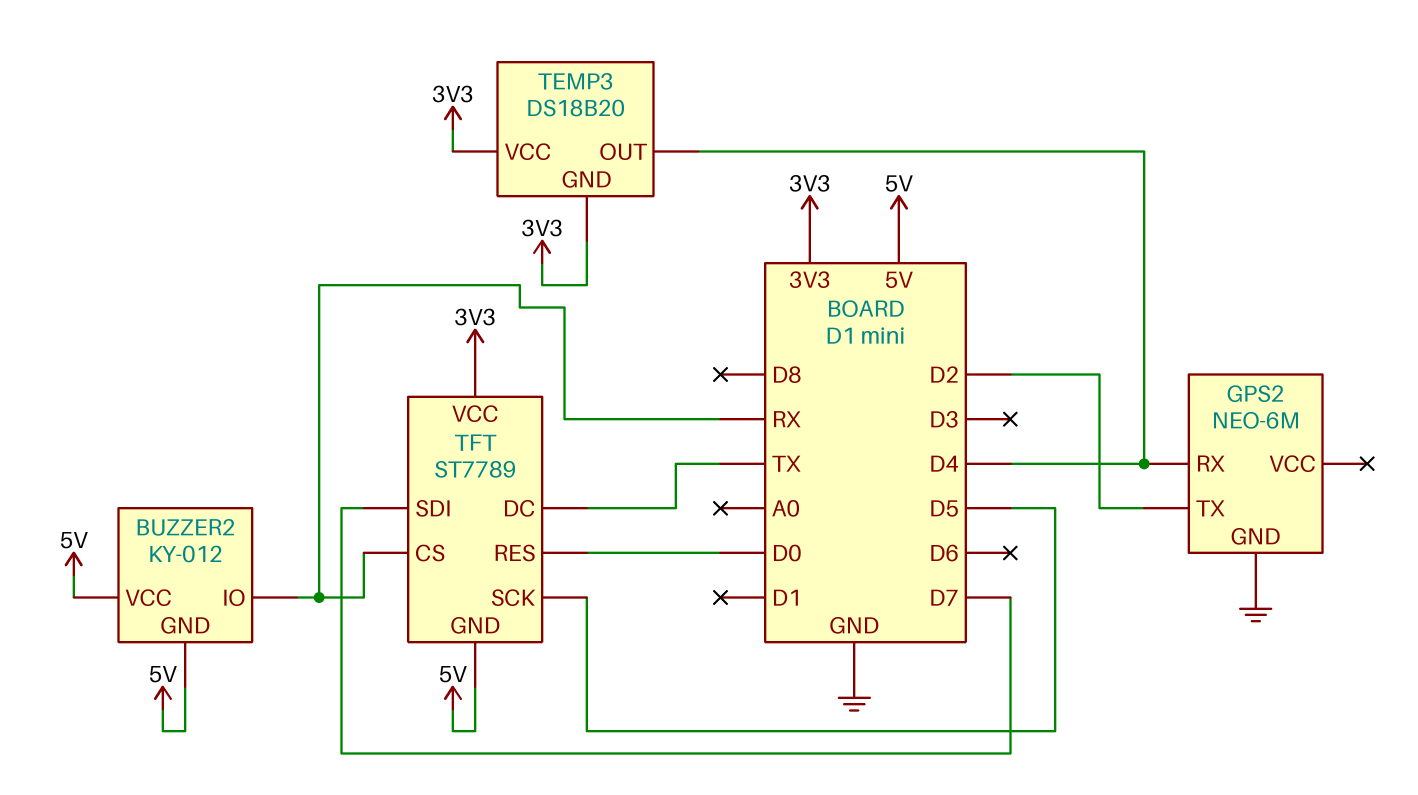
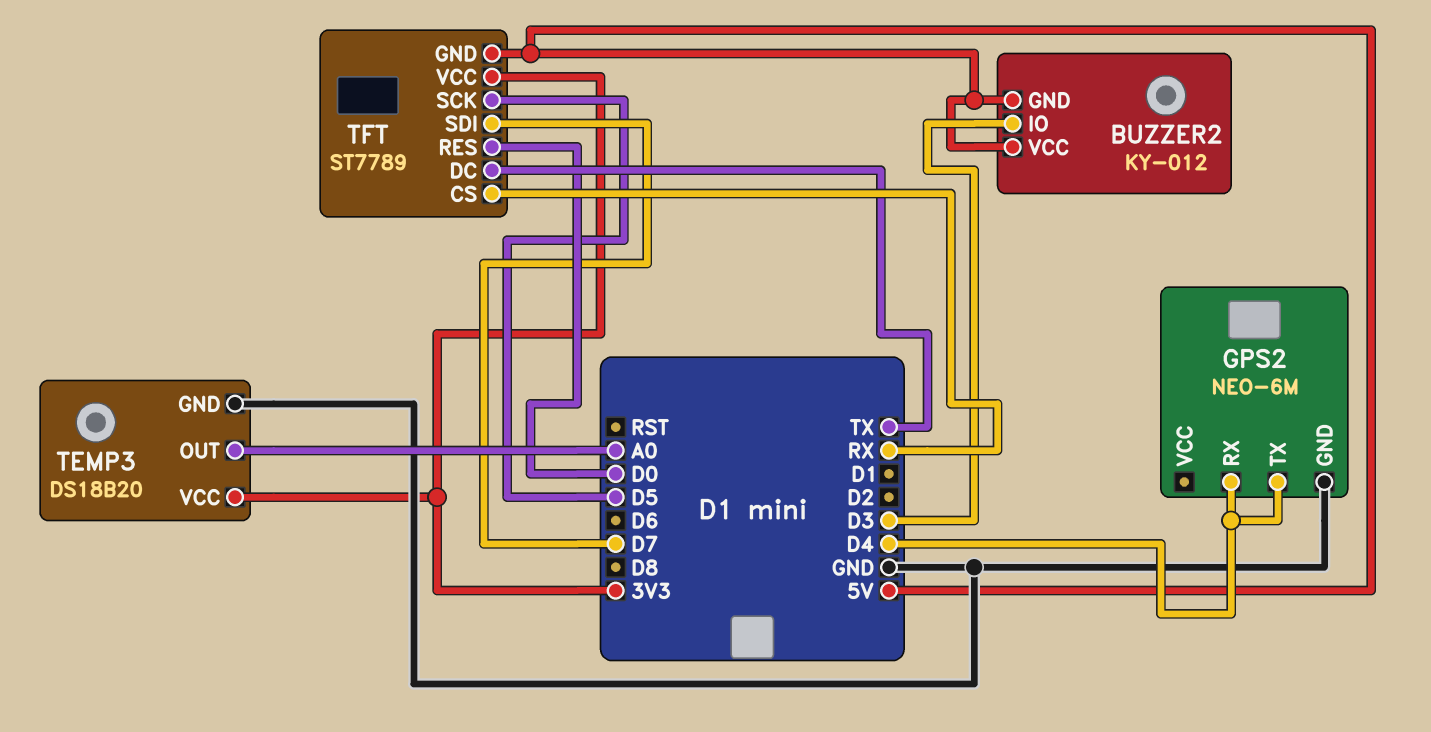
BUZZER2 pin IO: RX -> D3
GPS2 pin TX: D2 -> D4
TEMP3 pin GND: 3V3 -> GND
TEMP3 pin OUT: D4 -> A0

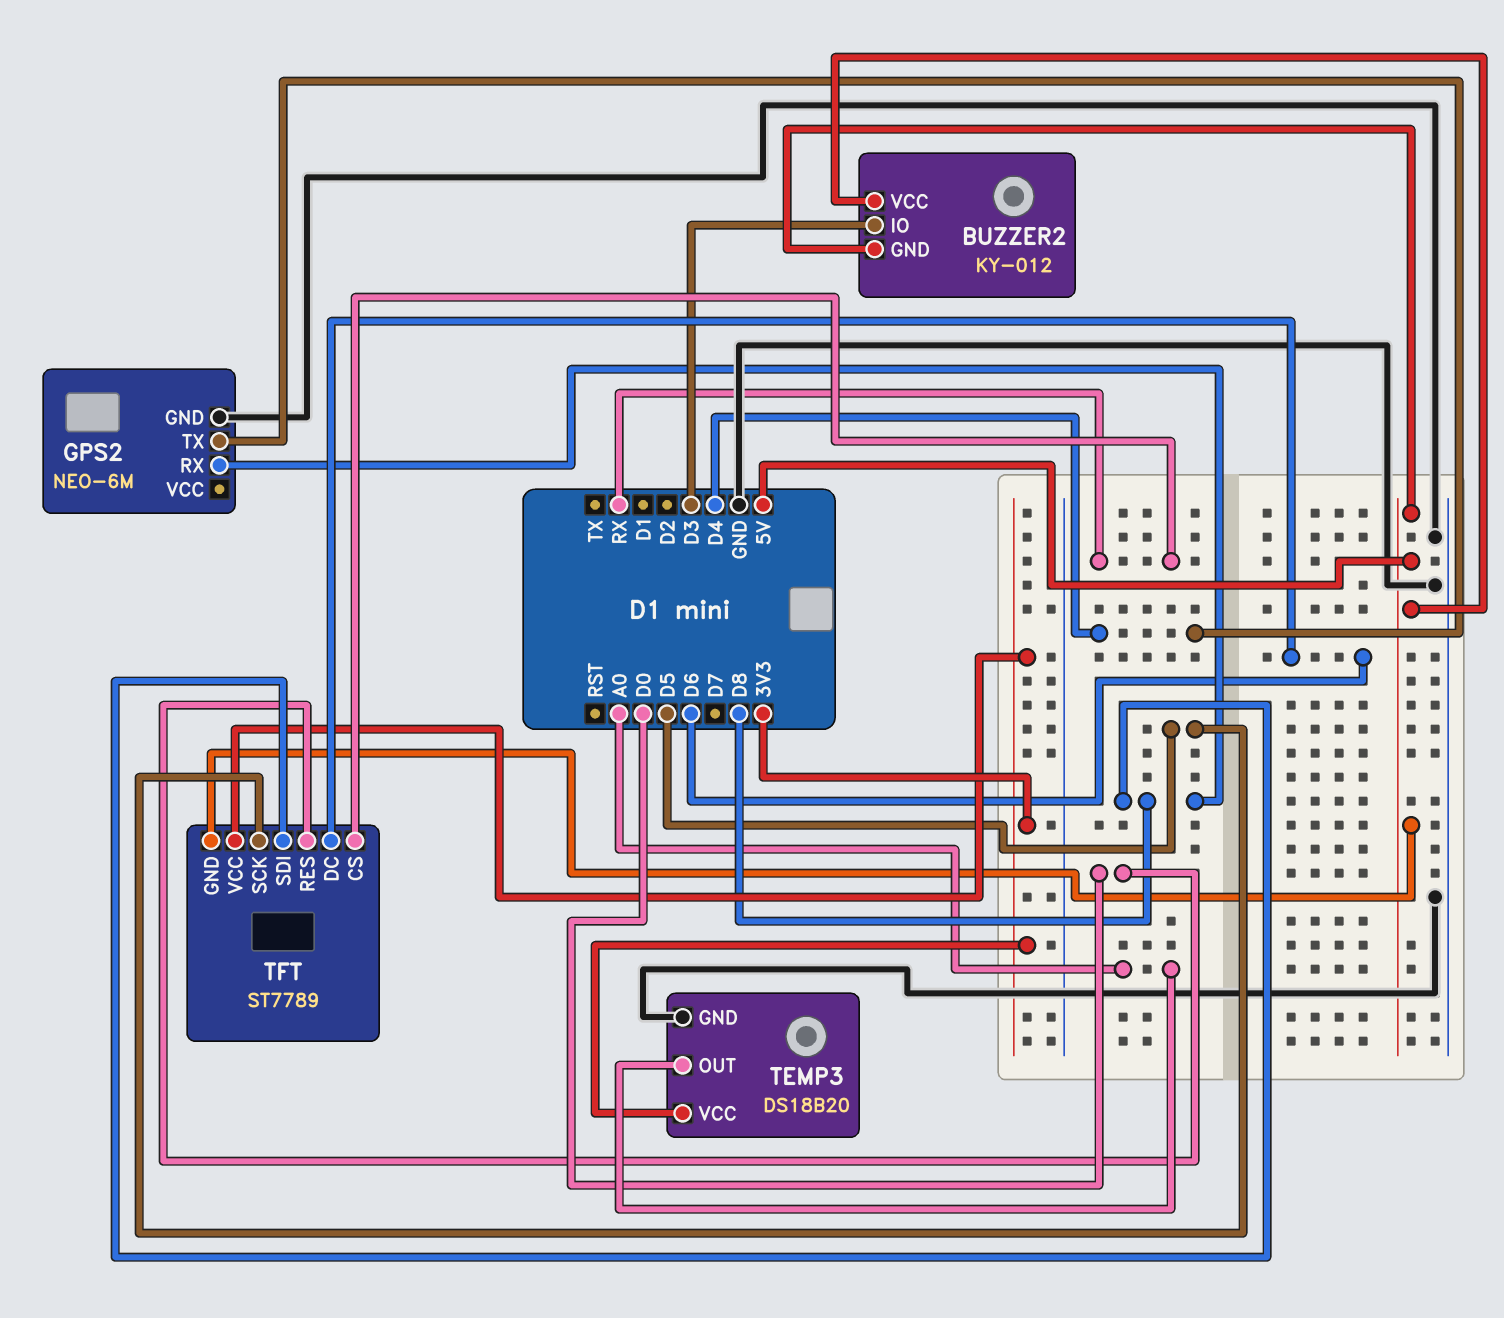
GPS2 pin RX: D4 -> D8
TFT pin DC: TX -> D6
TFT pin SDI: D7 -> D8

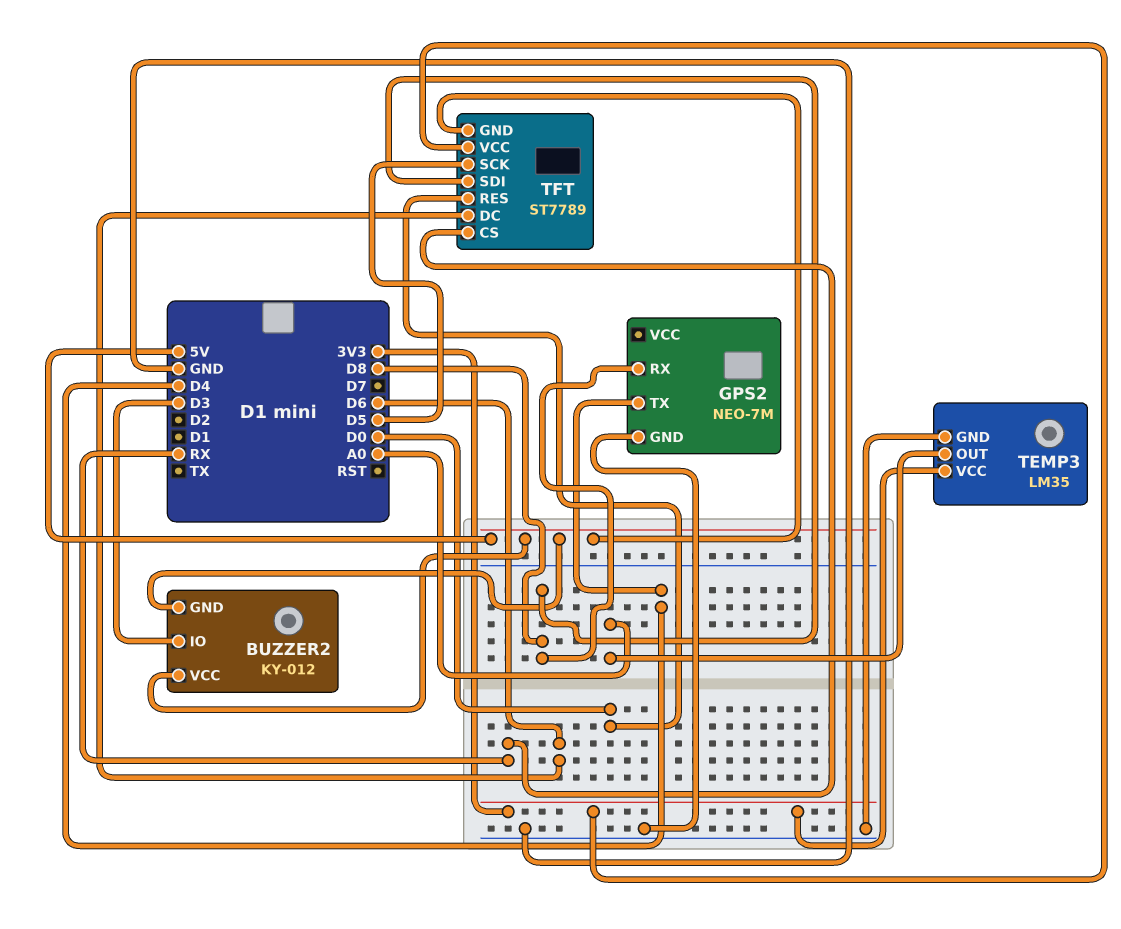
GPS2: NEO-6M -> NEO-7M
TEMP3: DS18B20 -> LM35

